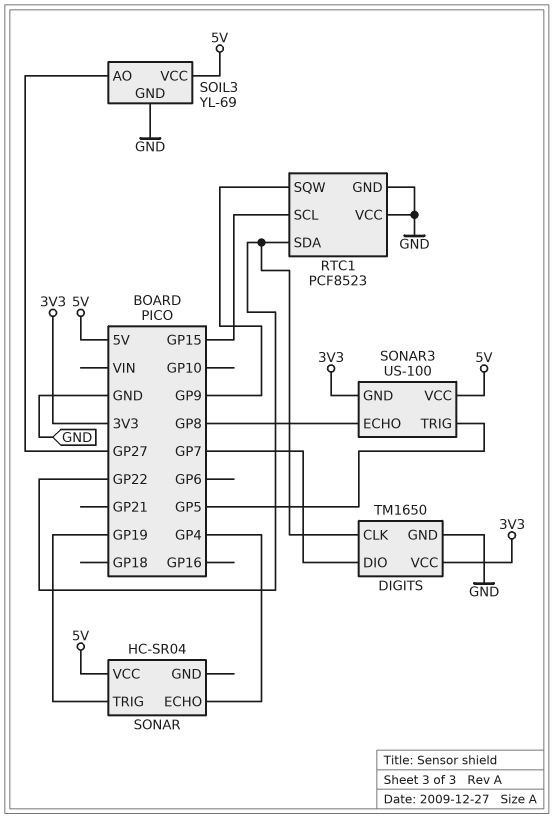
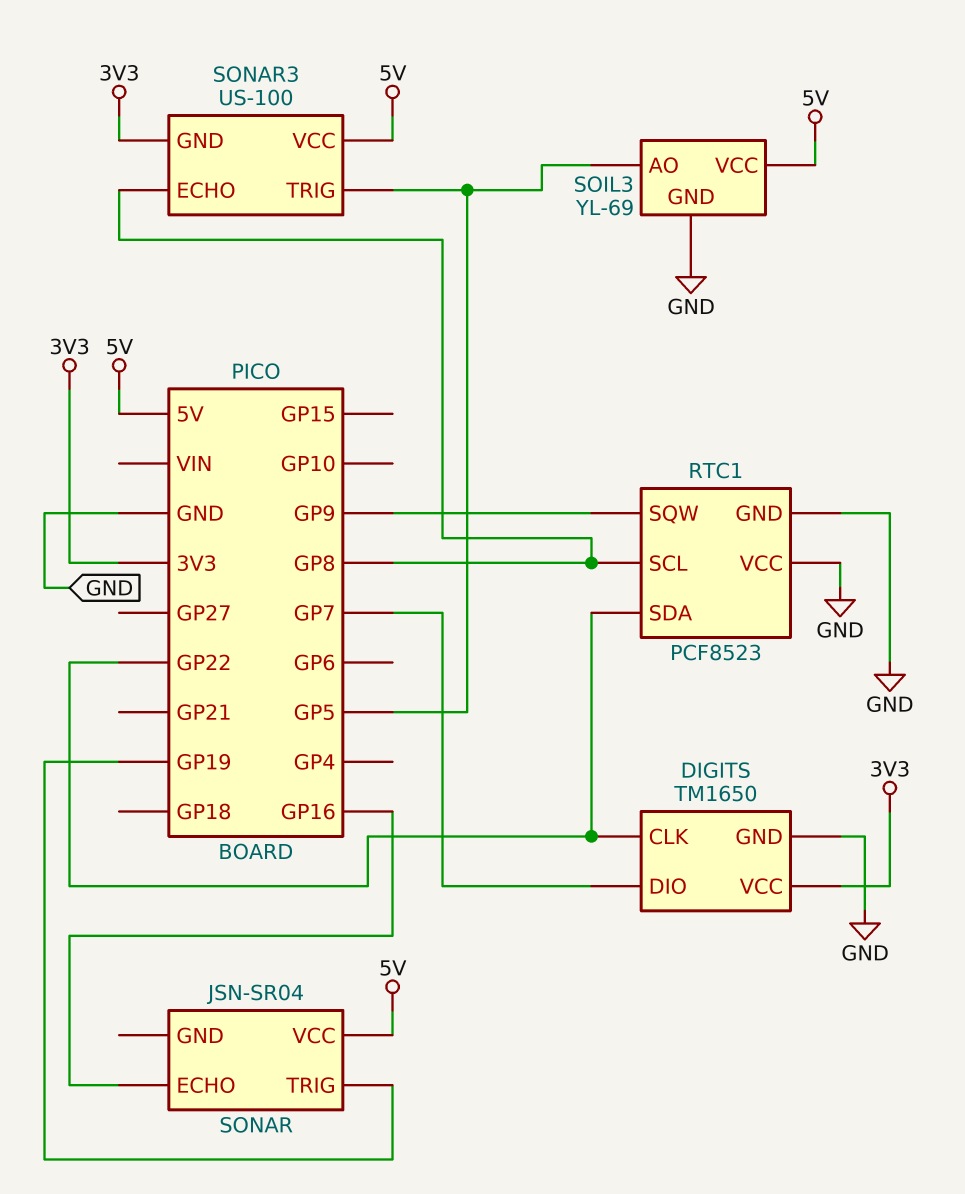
RTC1 pin SCL: GP15 -> GP8
SOIL3 pin AO: GP27 -> GP5
SONAR: HC-SR04 -> JSN-SR04
SONAR pin ECHO: GP4 -> GP16

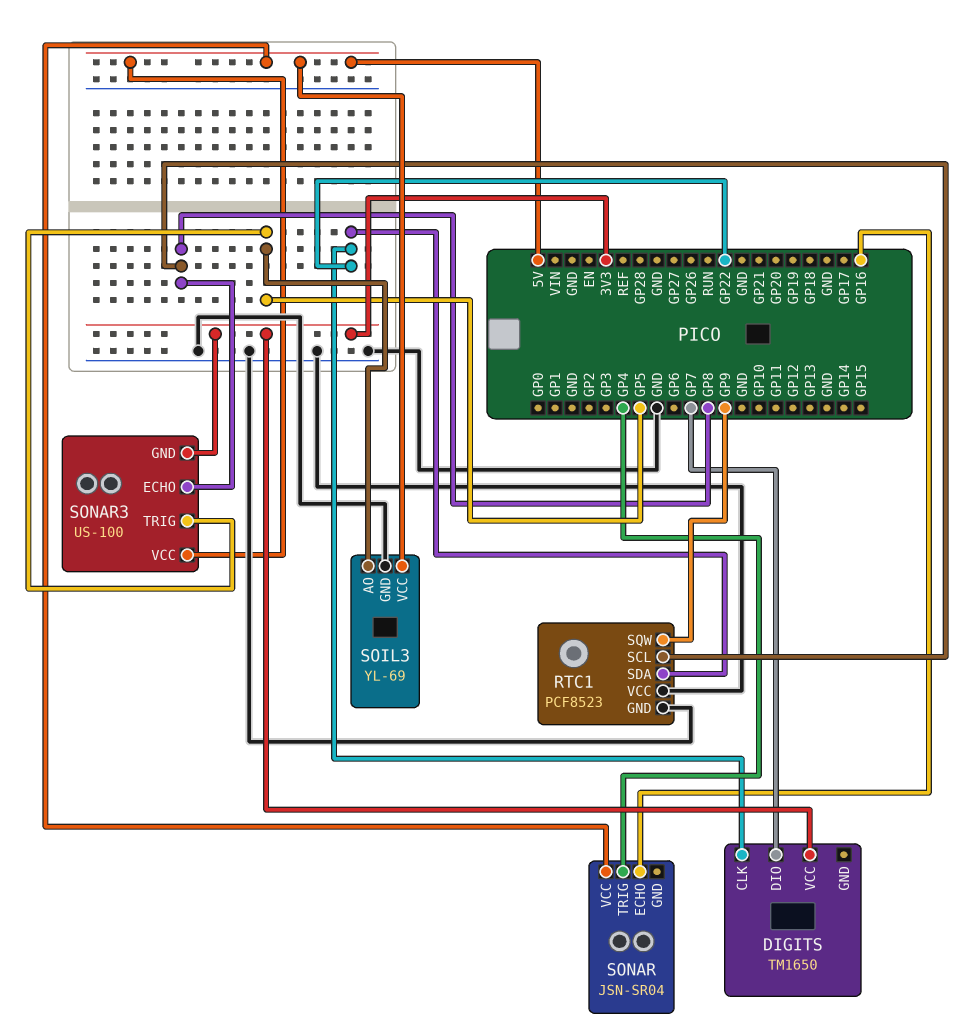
DIGITS pin GND: GND -> none
SONAR pin TRIG: GP19 -> GP4

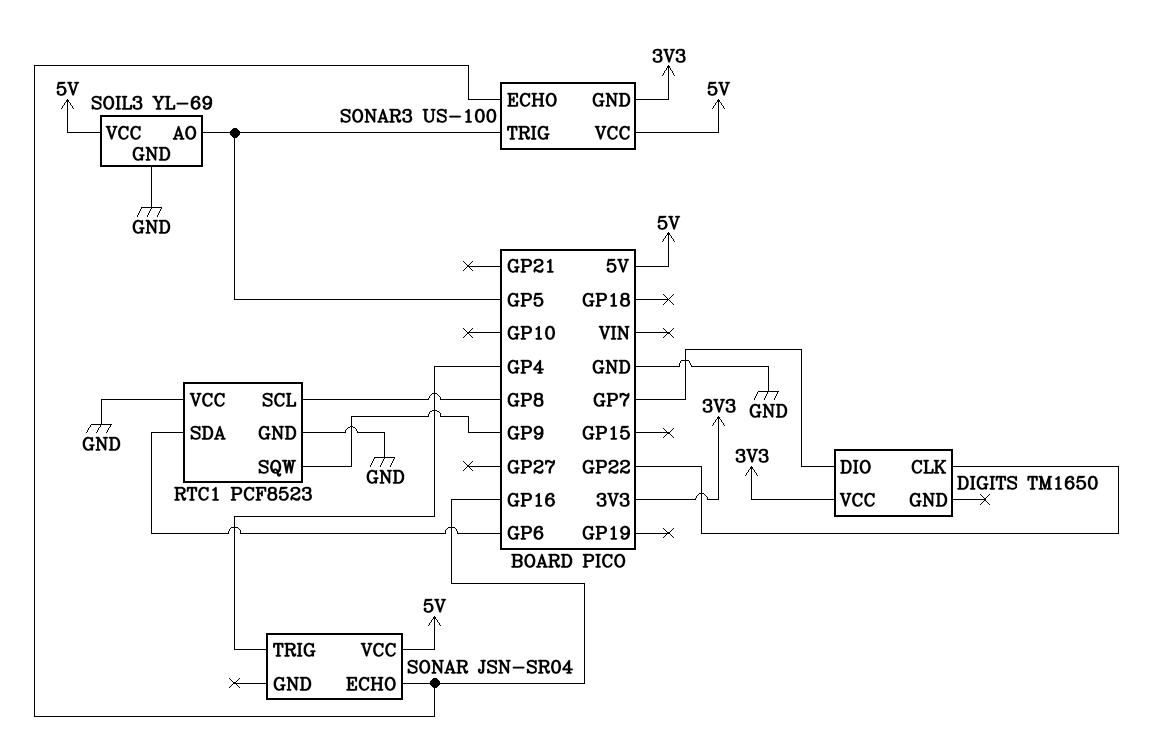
RTC1 pin SDA: GP22 -> GP6
SONAR3 pin ECHO: GP8 -> GP16

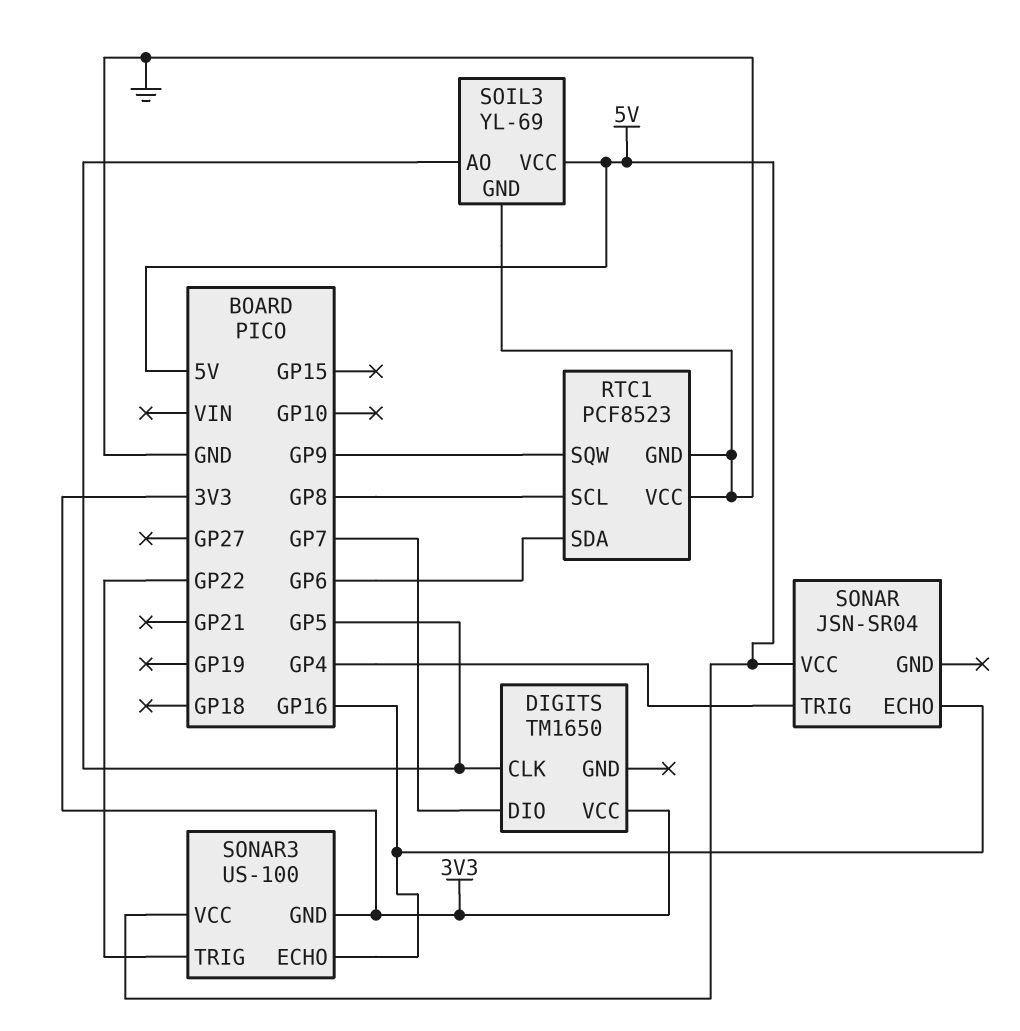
DIGITS pin CLK: GP22 -> GP5
SONAR3 pin TRIG: GP5 -> GP22

